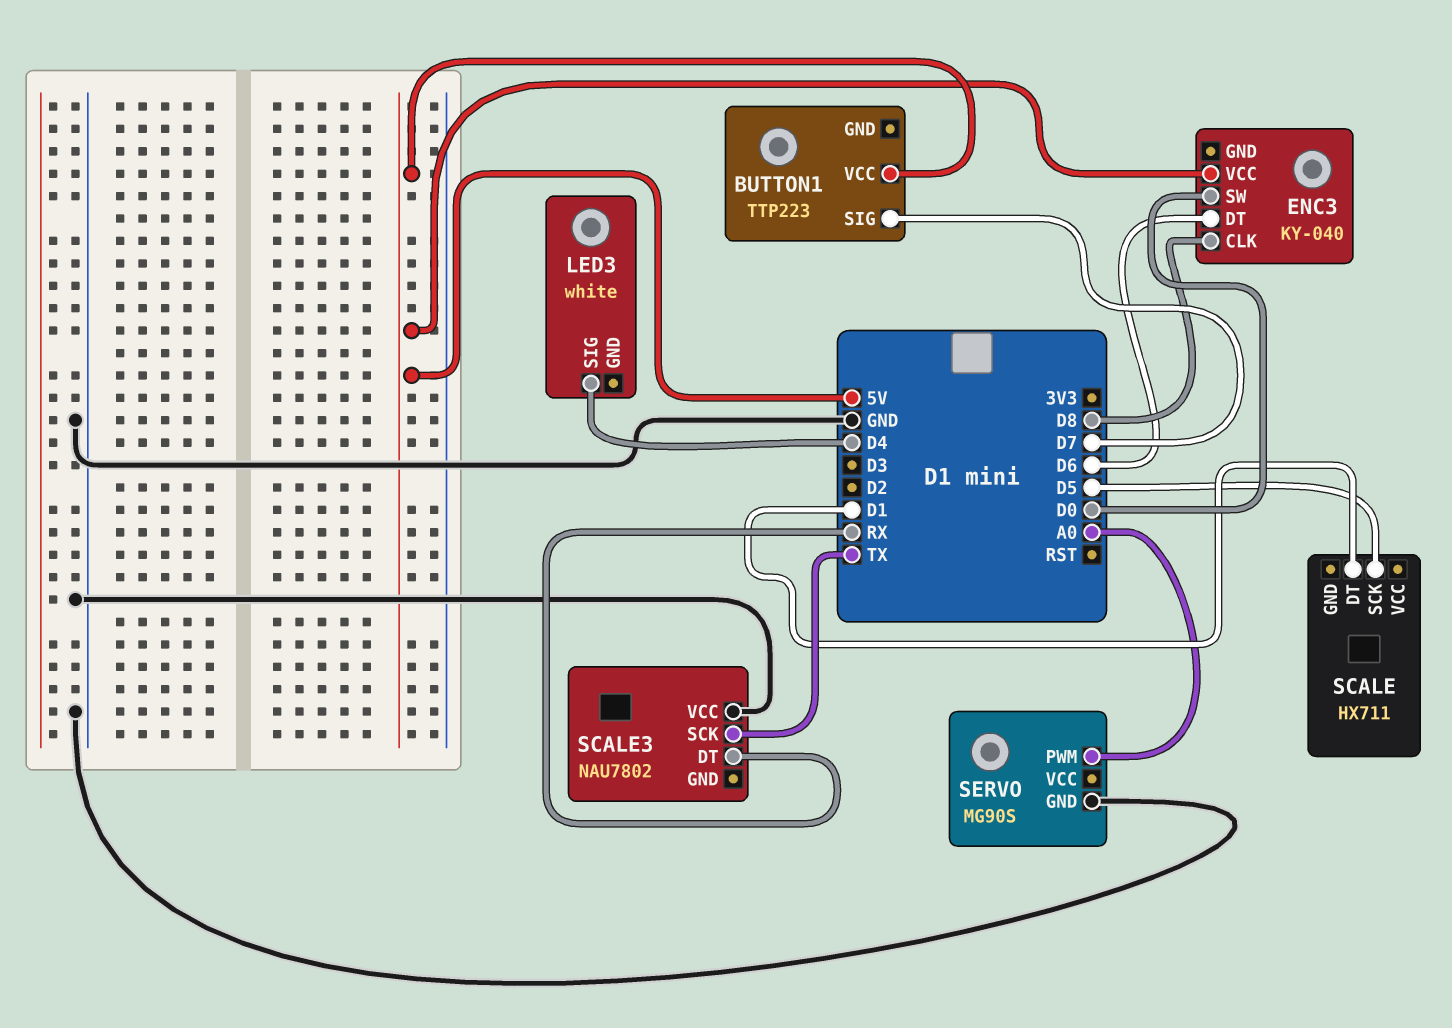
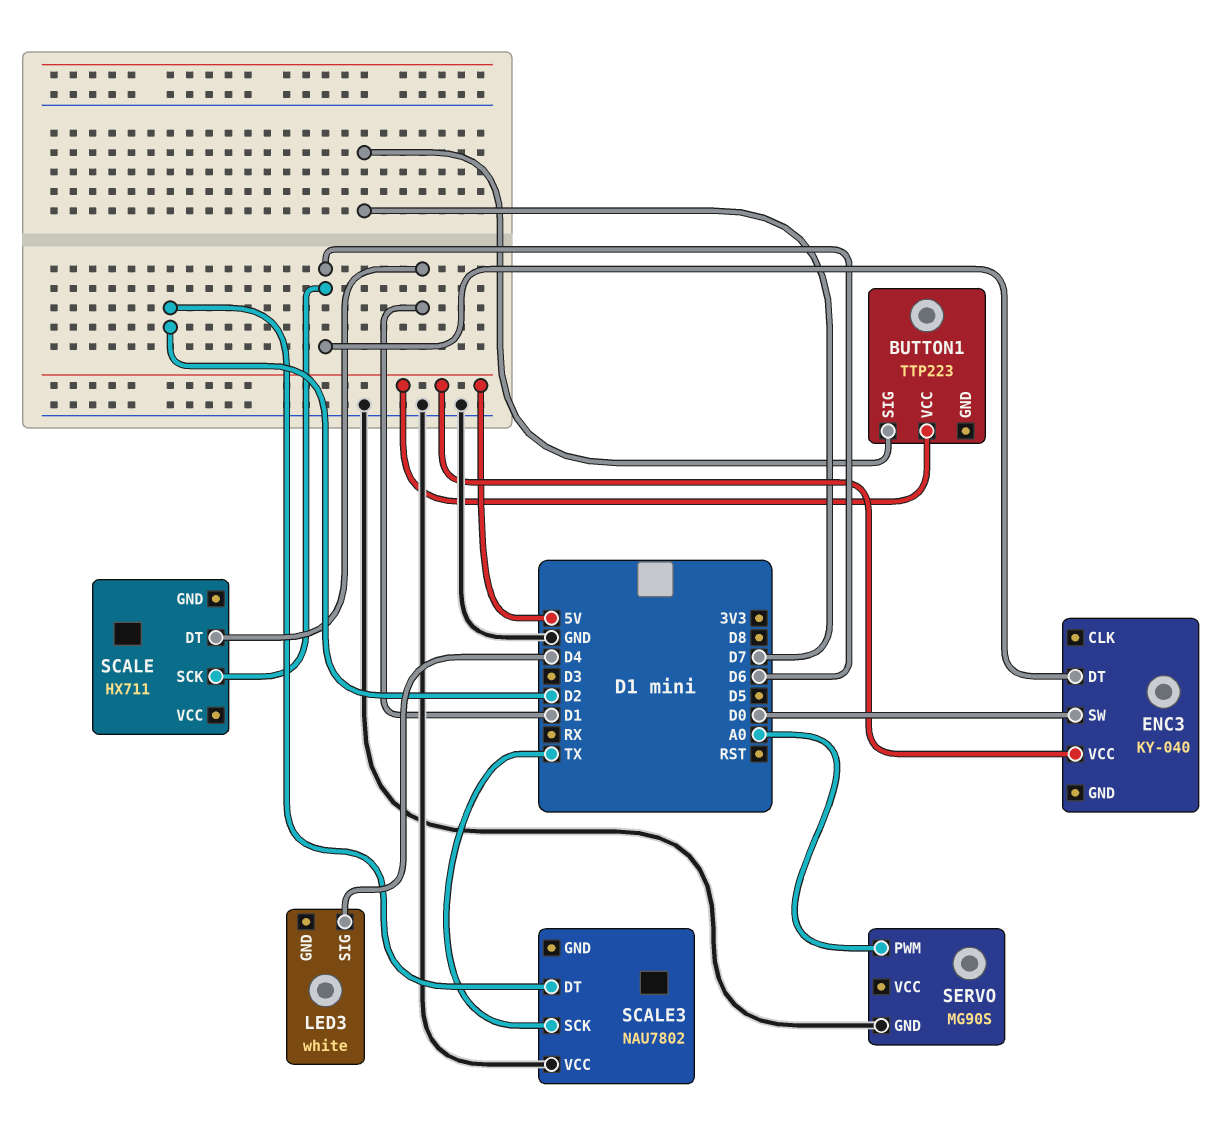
ENC3 pin CLK: D8 -> none
SCALE pin SCK: D5 -> D6
SCALE3 pin DT: RX -> D2

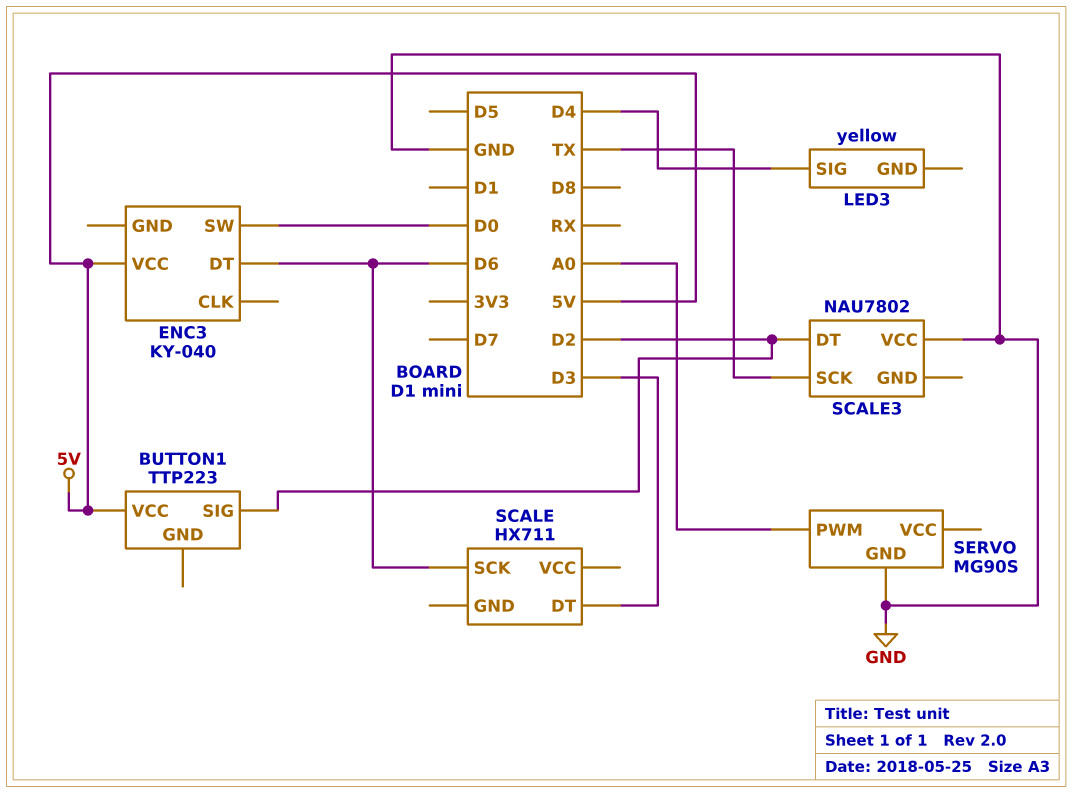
BUTTON1 pin SIG: D7 -> D2
LED3: white -> yellow
SCALE pin DT: D1 -> D3

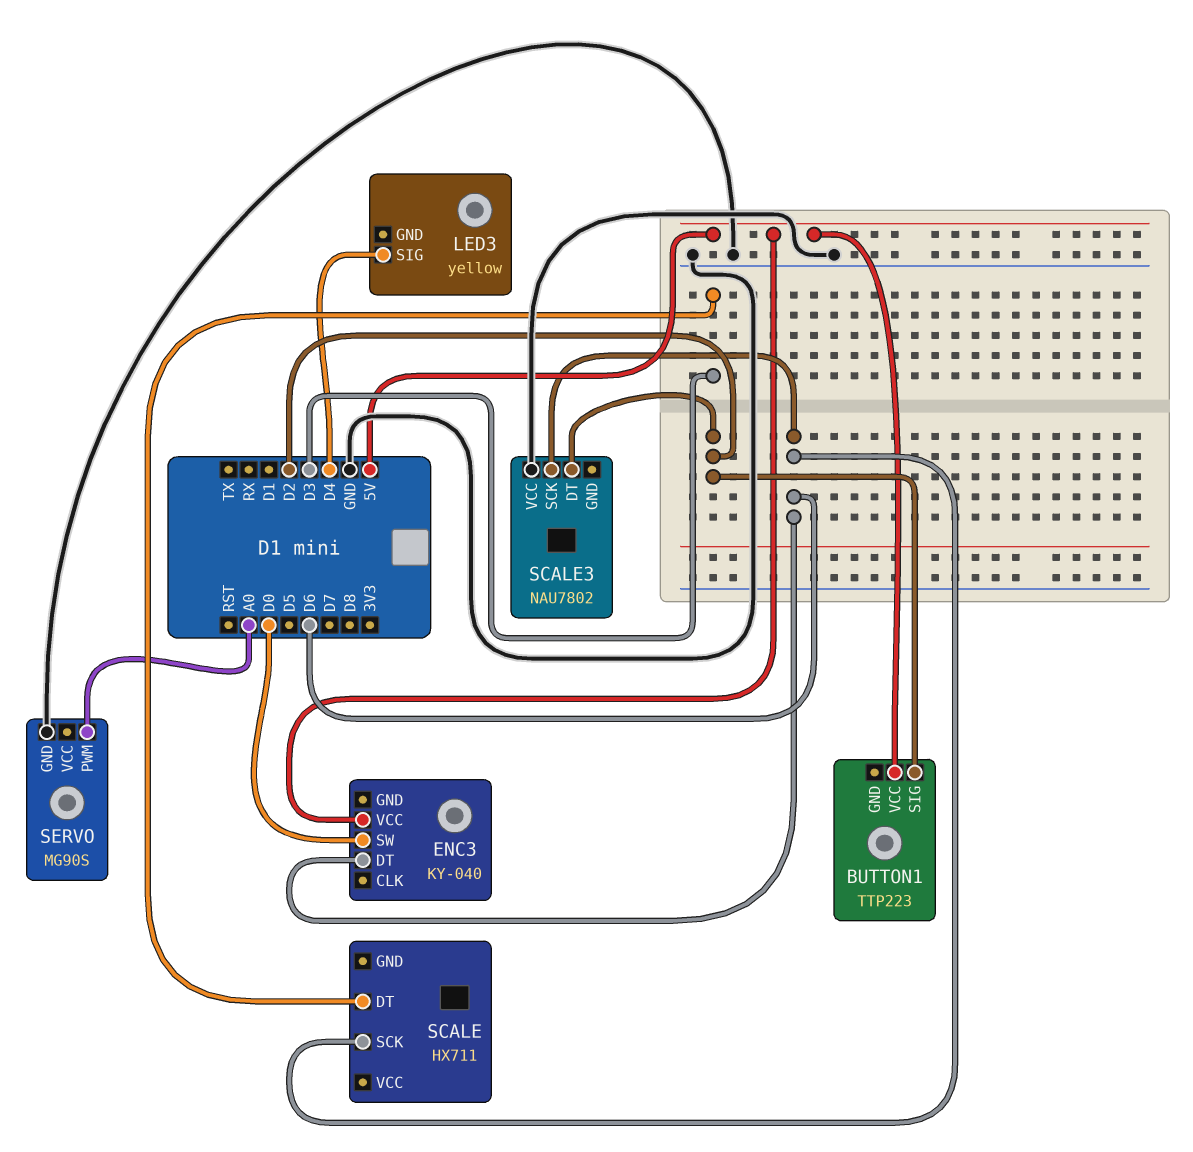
SCALE3 pin SCK: TX -> D6

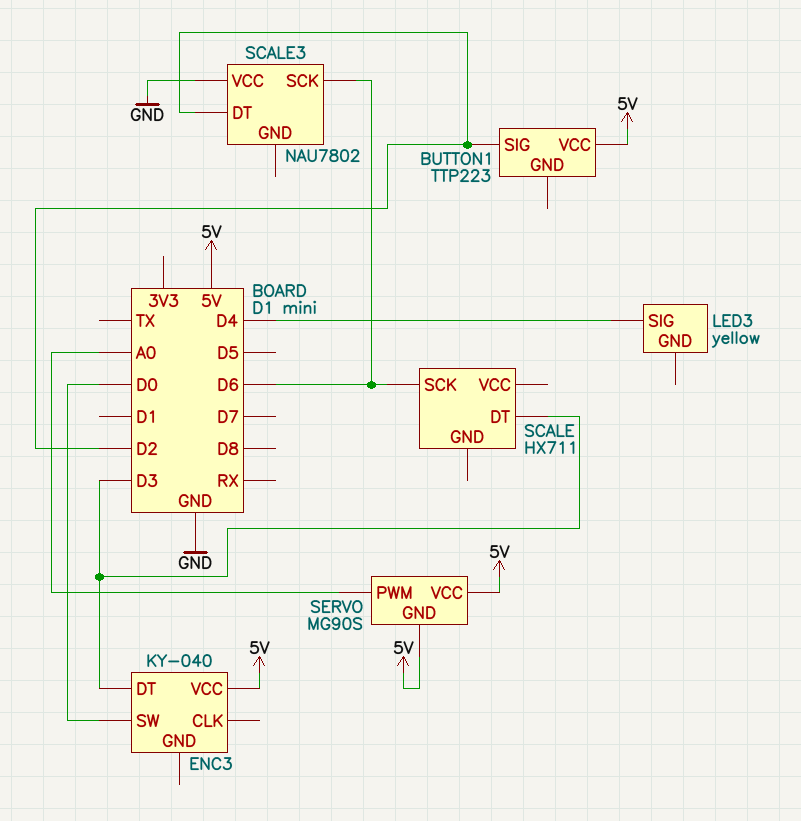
ENC3 pin DT: D6 -> D3
SERVO pin GND: GND -> 5V
SERVO pin VCC: none -> 5V

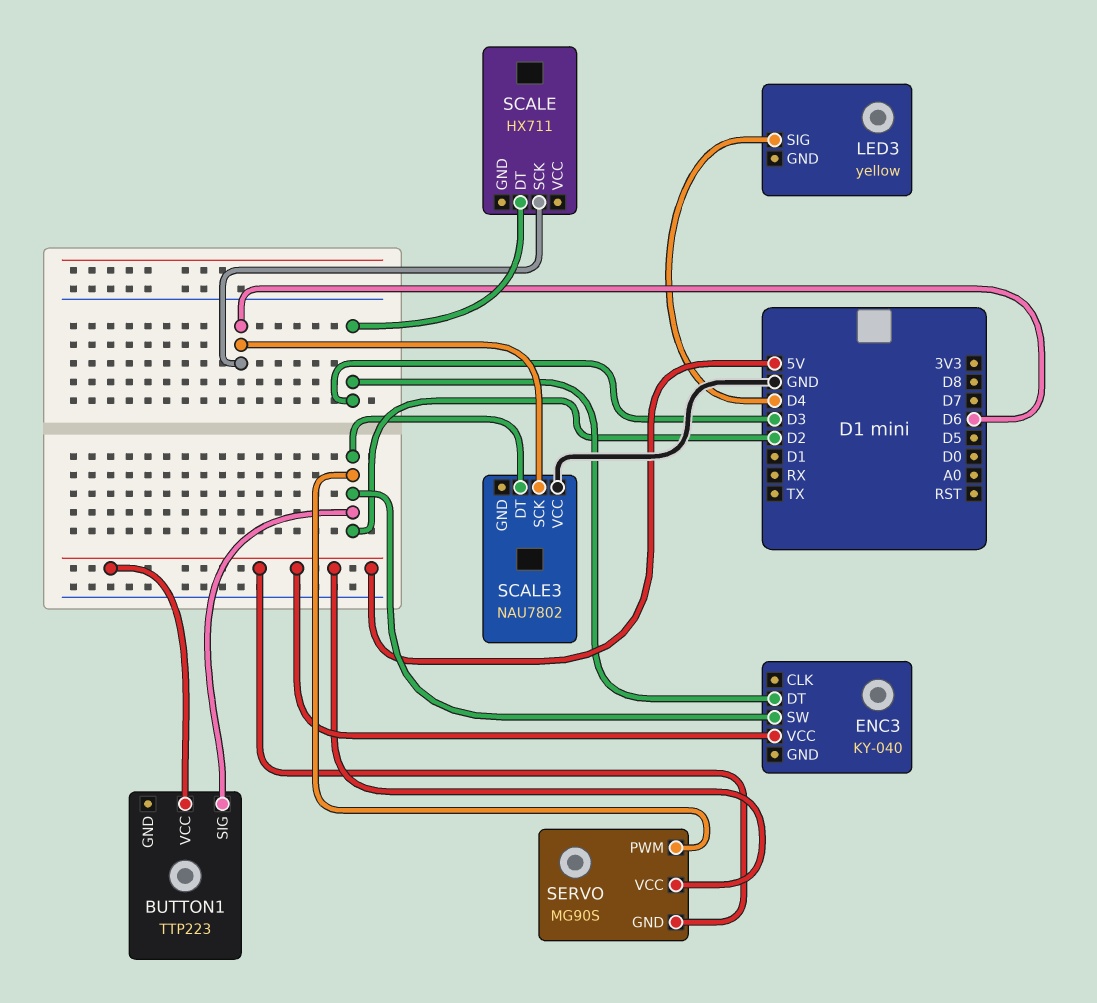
ENC3 pin SW: D0 -> D2
SERVO pin PWM: A0 -> D2

